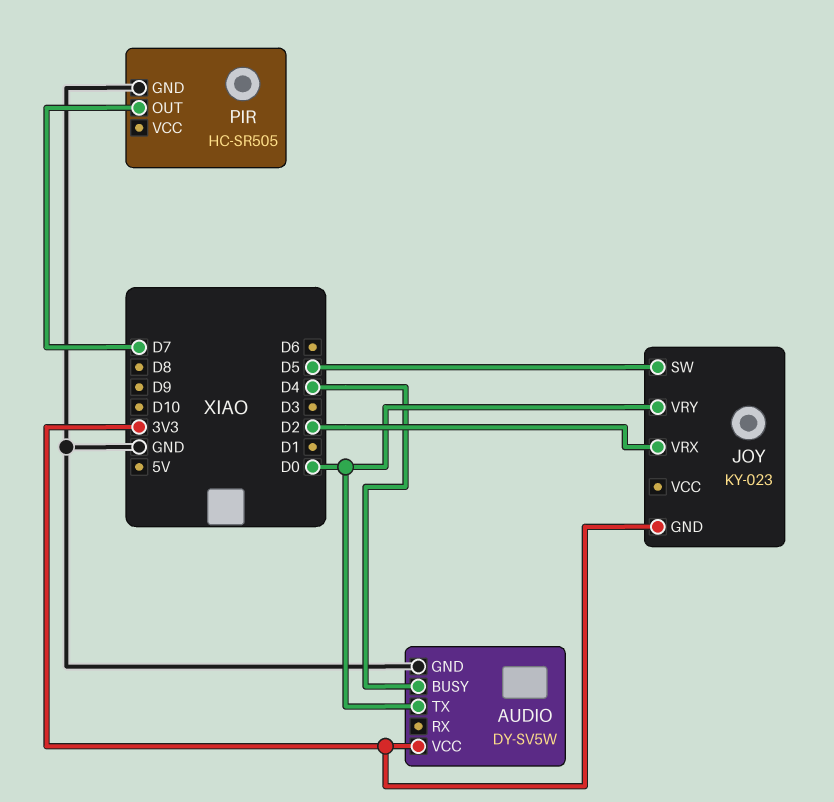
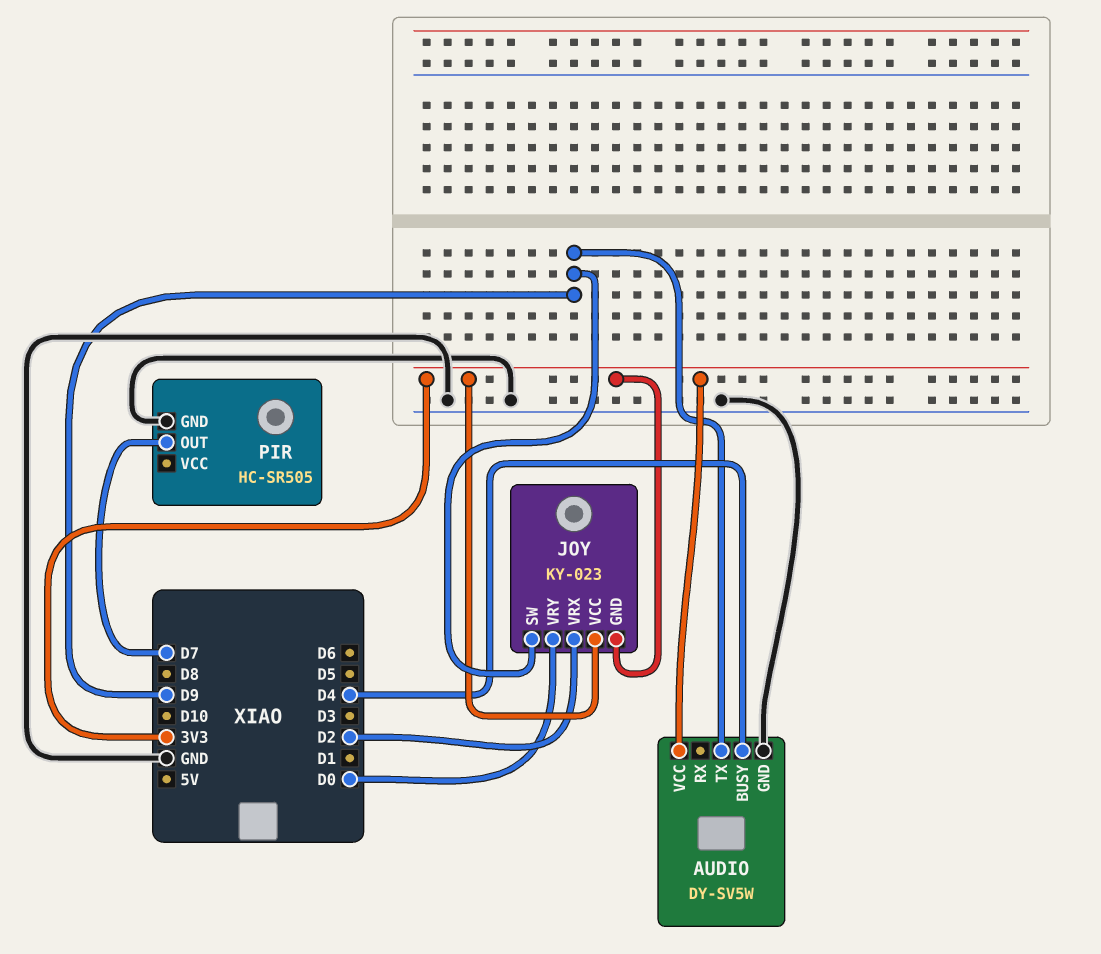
AUDIO pin TX: D0 -> D9
JOY pin SW: D5 -> D9
JOY pin VCC: none -> 3V3

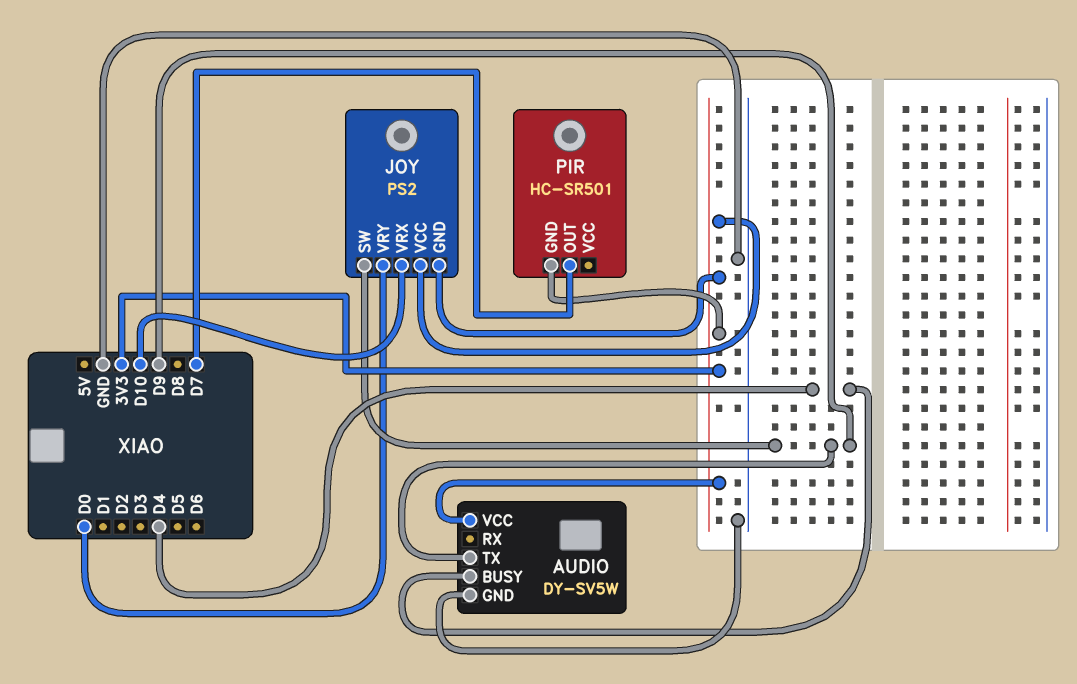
JOY: KY-023 -> PS2
JOY pin VRX: D2 -> D10
PIR: HC-SR505 -> HC-SR501
PIR pin GND: GND -> 3V3

